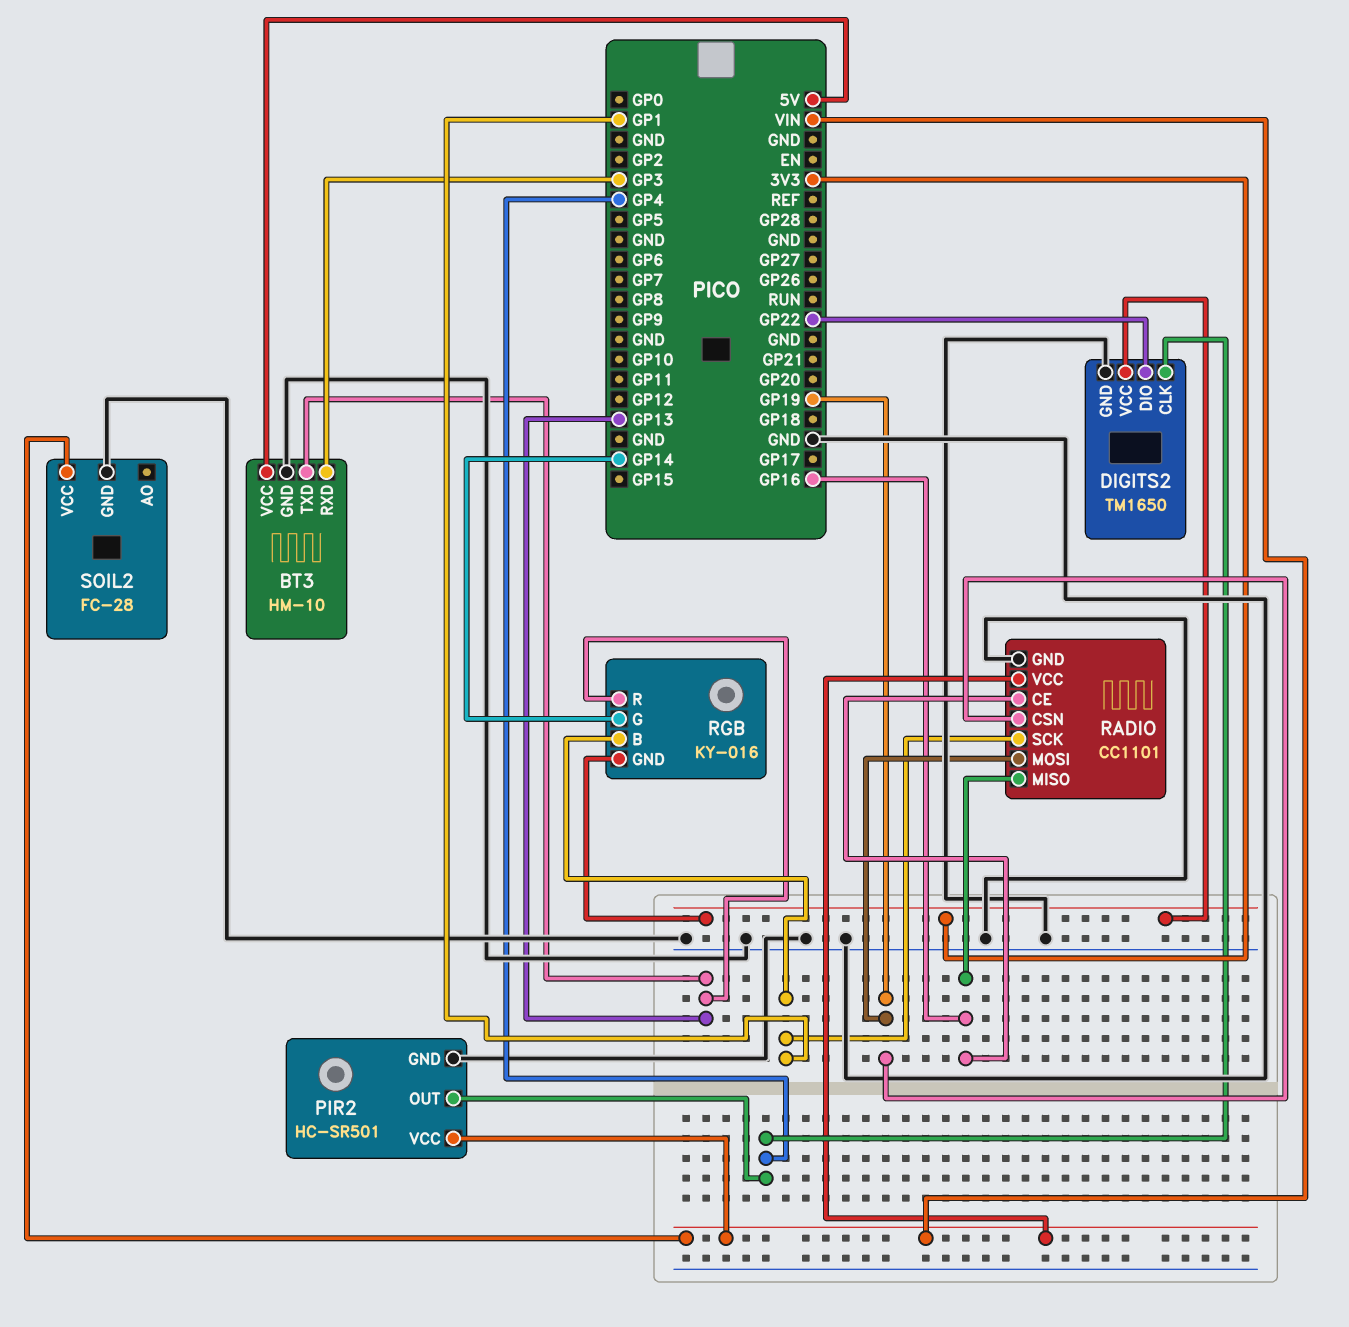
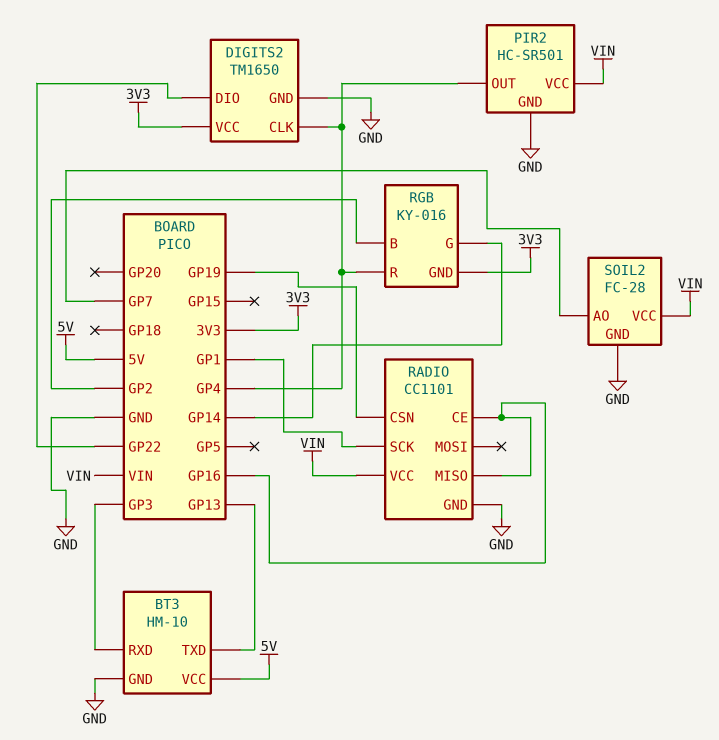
RADIO pin MOSI: GP19 -> none
RGB pin B: GP1 -> GP2
RGB pin R: GP13 -> GP4
SOIL2 pin AO: none -> GP7

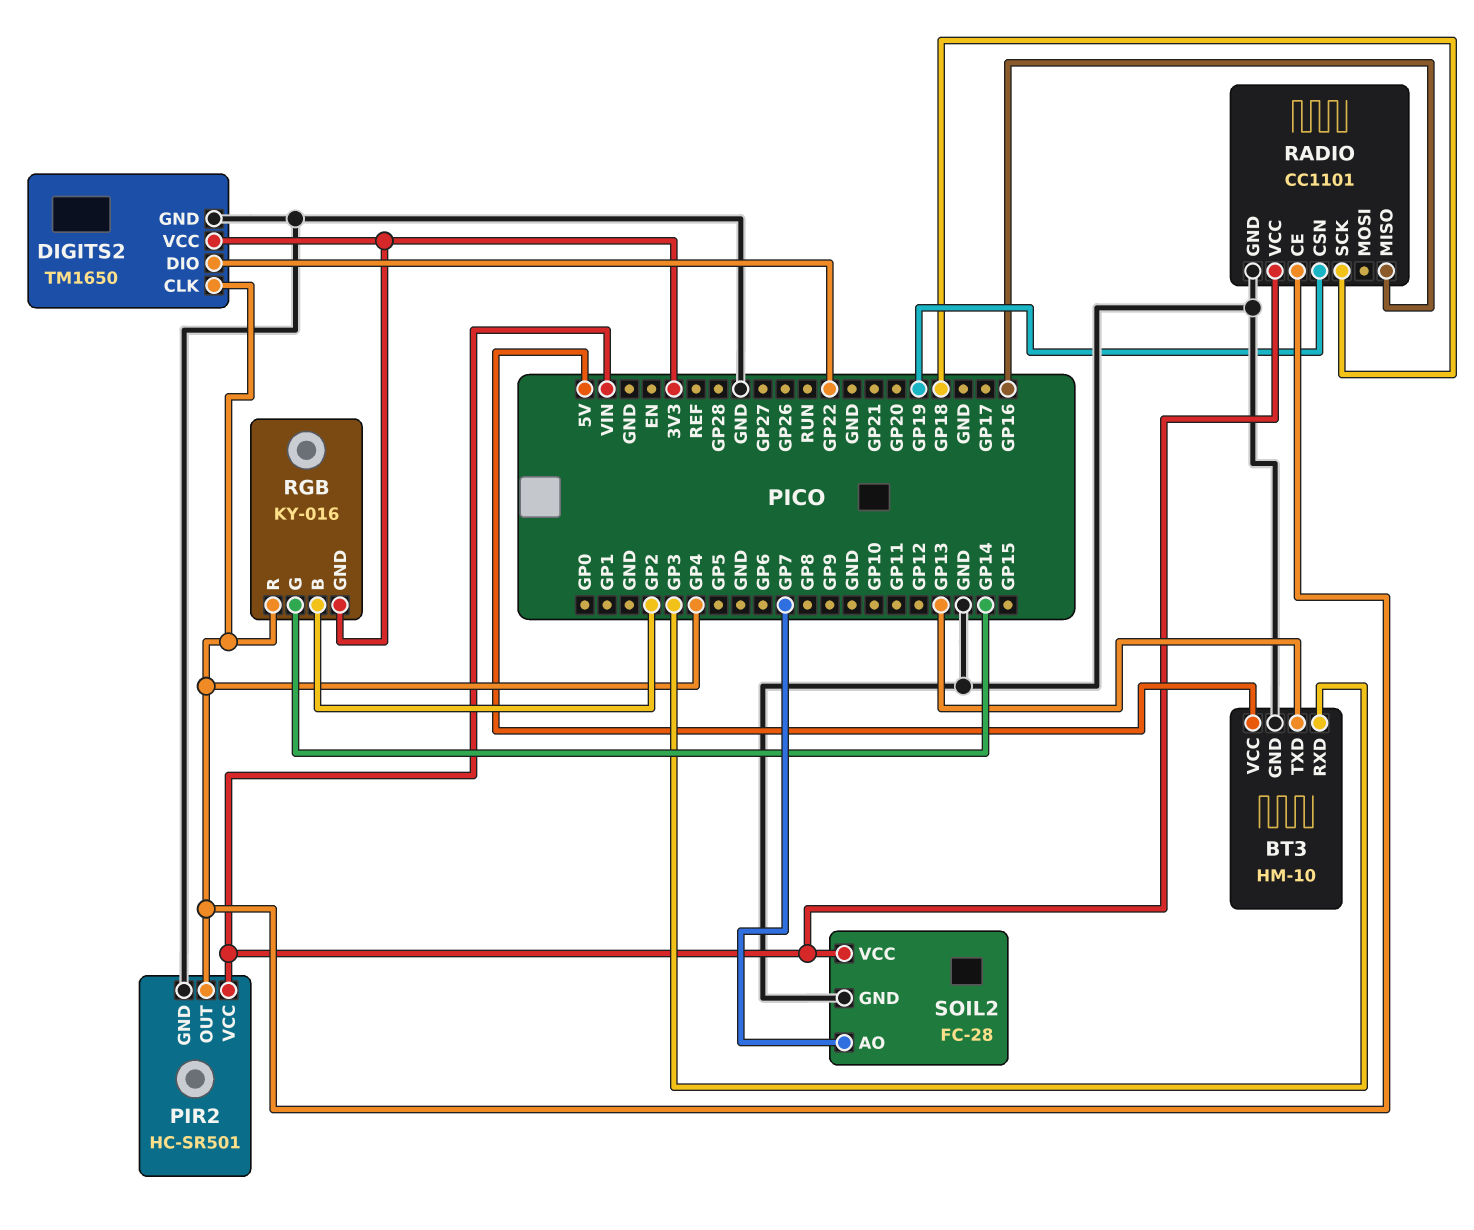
RADIO pin CE: GP16 -> GP4
RADIO pin SCK: GP1 -> GP18

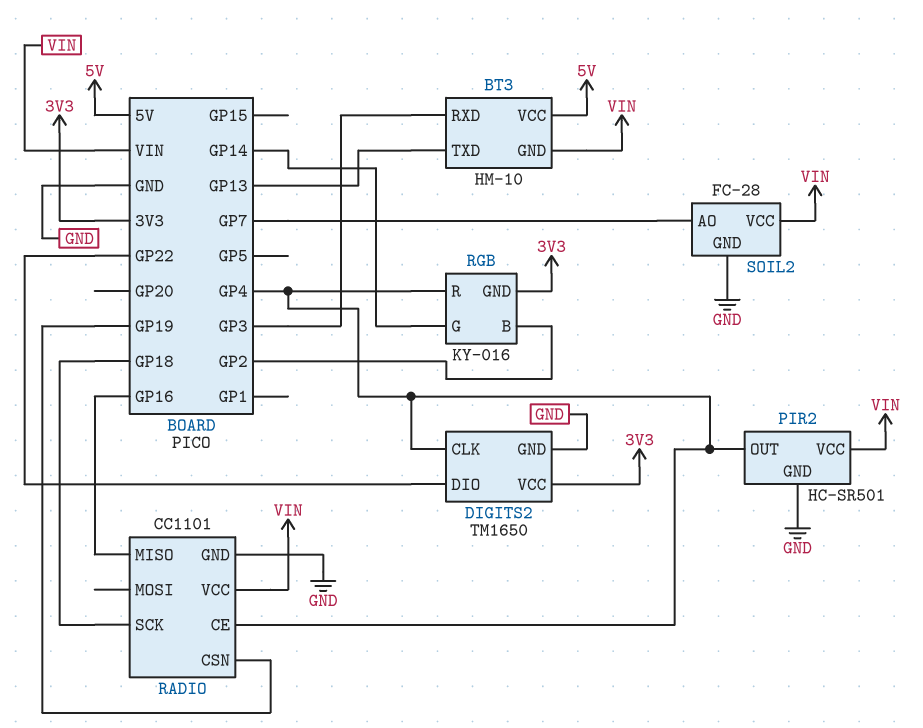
BT3 pin GND: GND -> VIN

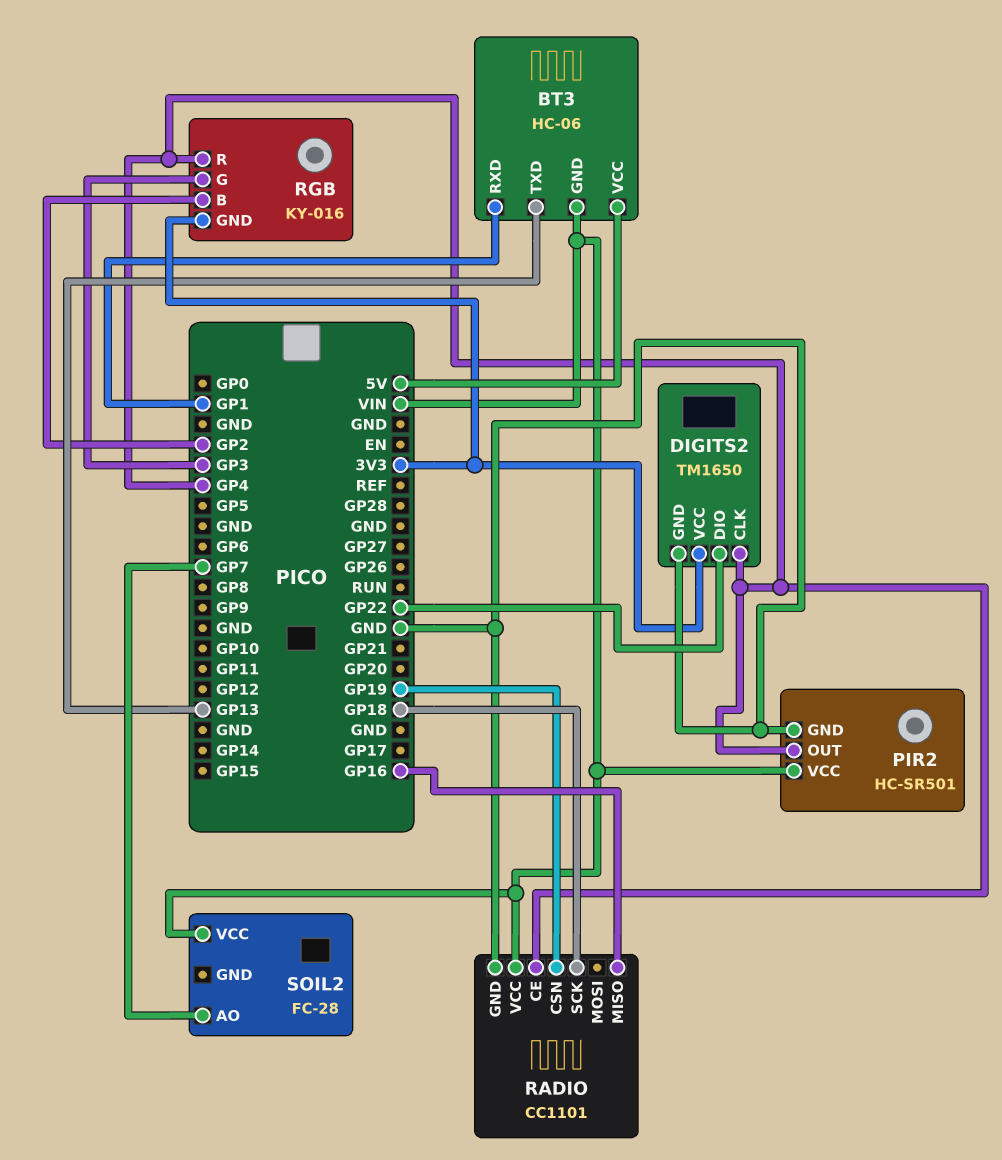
BT3: HM-10 -> HC-06
BT3 pin RXD: GP3 -> GP1
RGB pin G: GP14 -> GP3
SOIL2 pin GND: GND -> none

